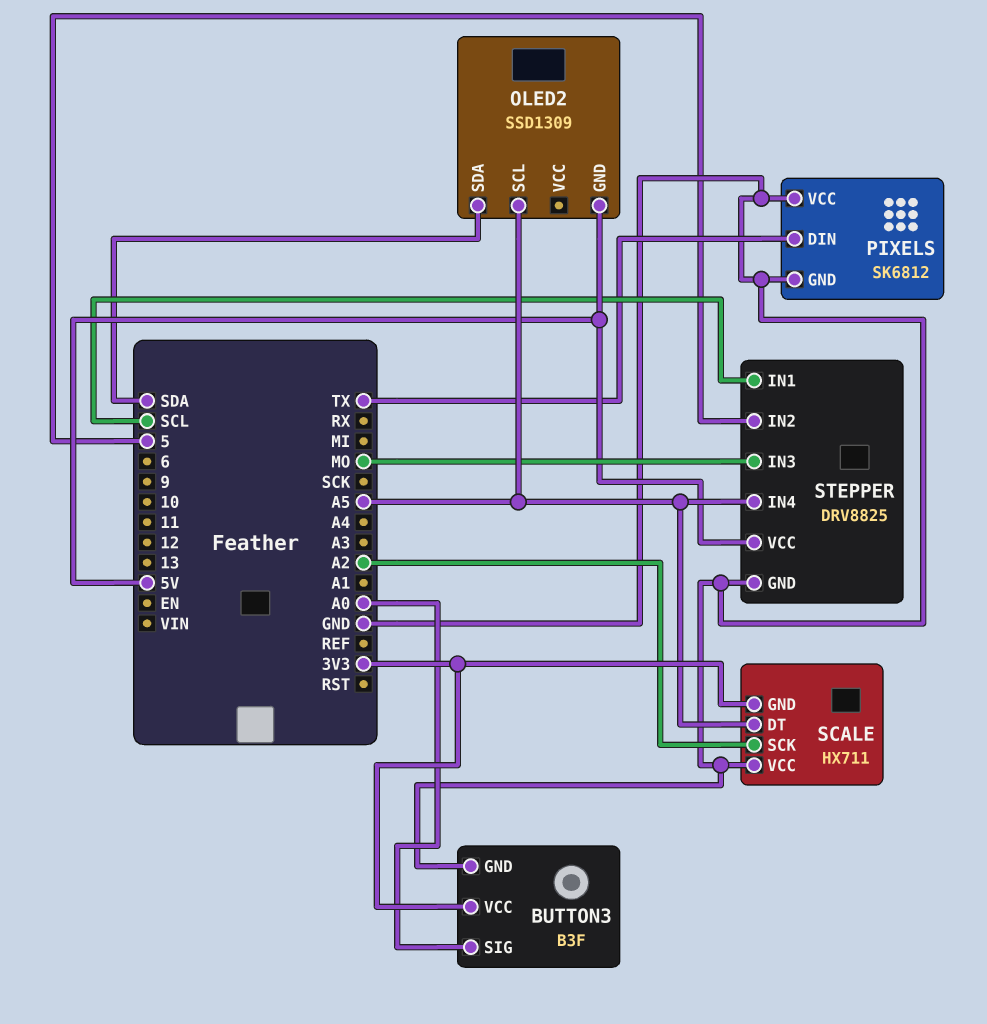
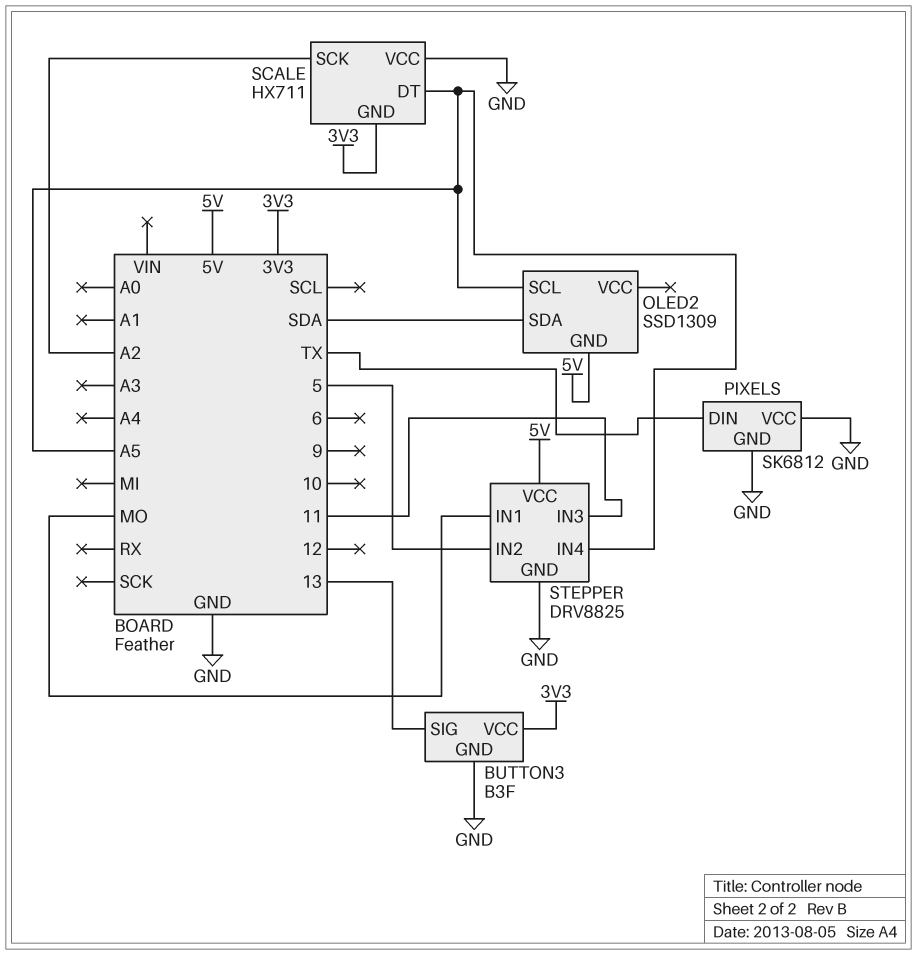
BUTTON3 pin SIG: A0 -> 13
STEPPER pin IN1: SCL -> MO
STEPPER pin IN3: MO -> 11

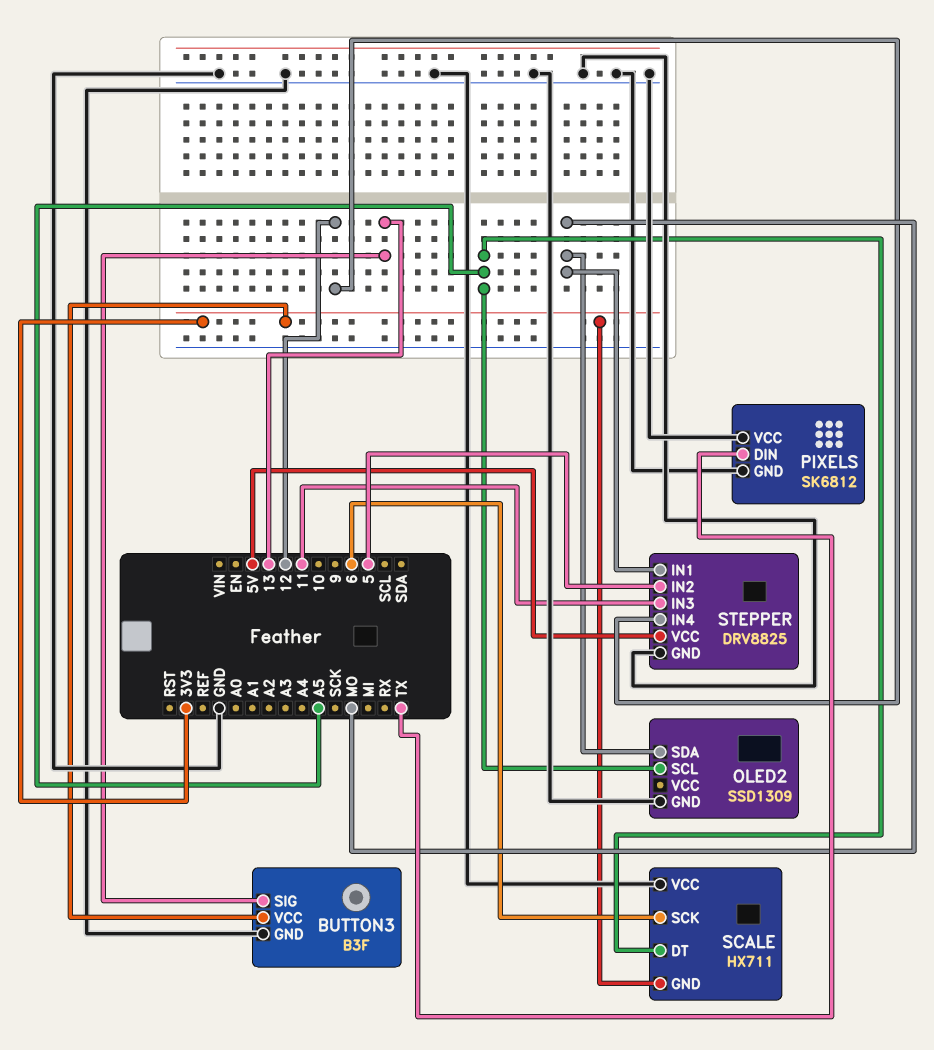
OLED2 pin GND: 5V -> GND
OLED2 pin SDA: SDA -> MO
SCALE pin SCK: A2 -> 6
STEPPER pin IN4: A5 -> 12

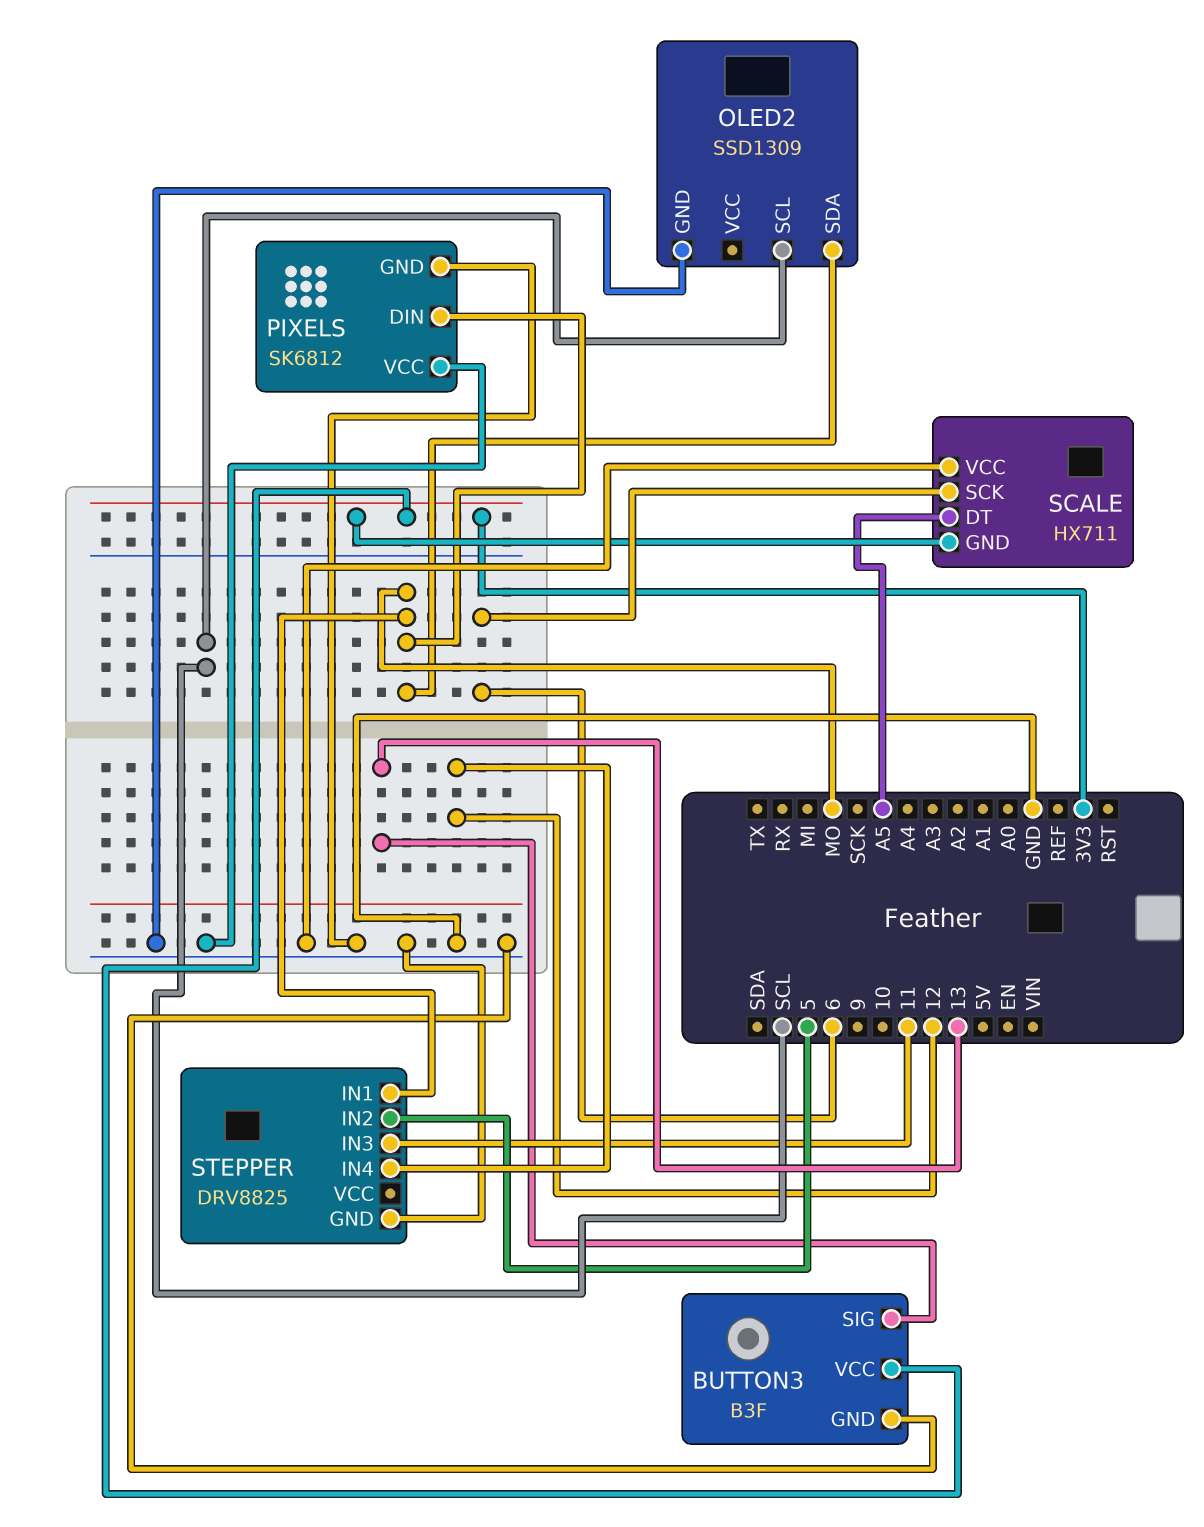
OLED2 pin SCL: A5 -> SCL
PIXELS pin DIN: TX -> MO
STEPPER pin VCC: 5V -> none

